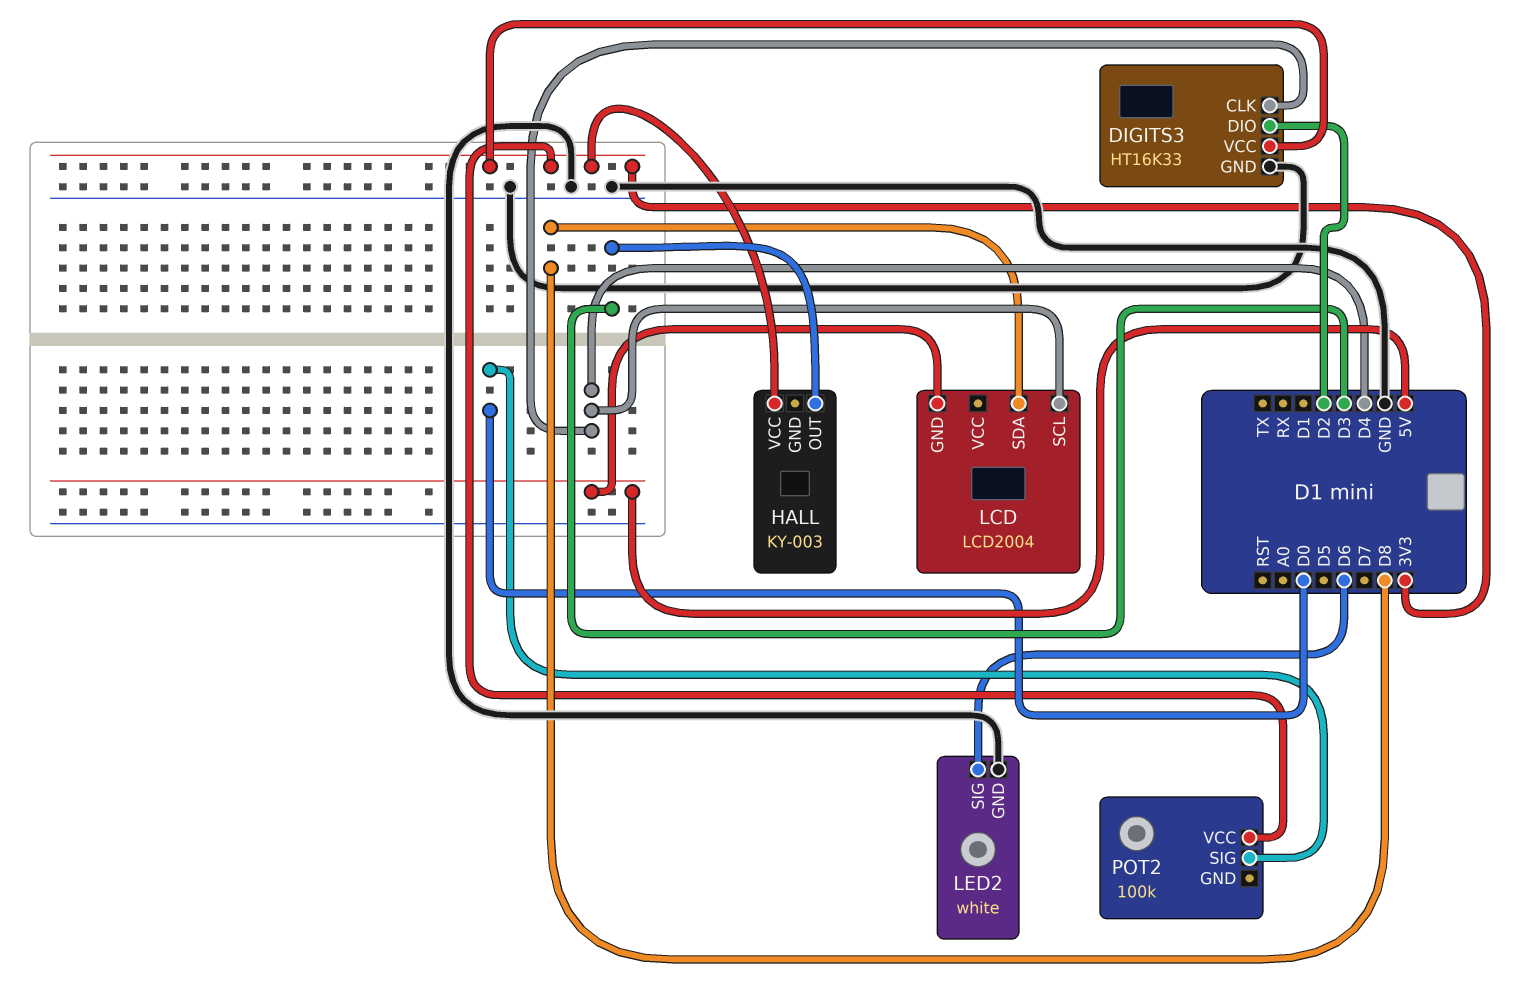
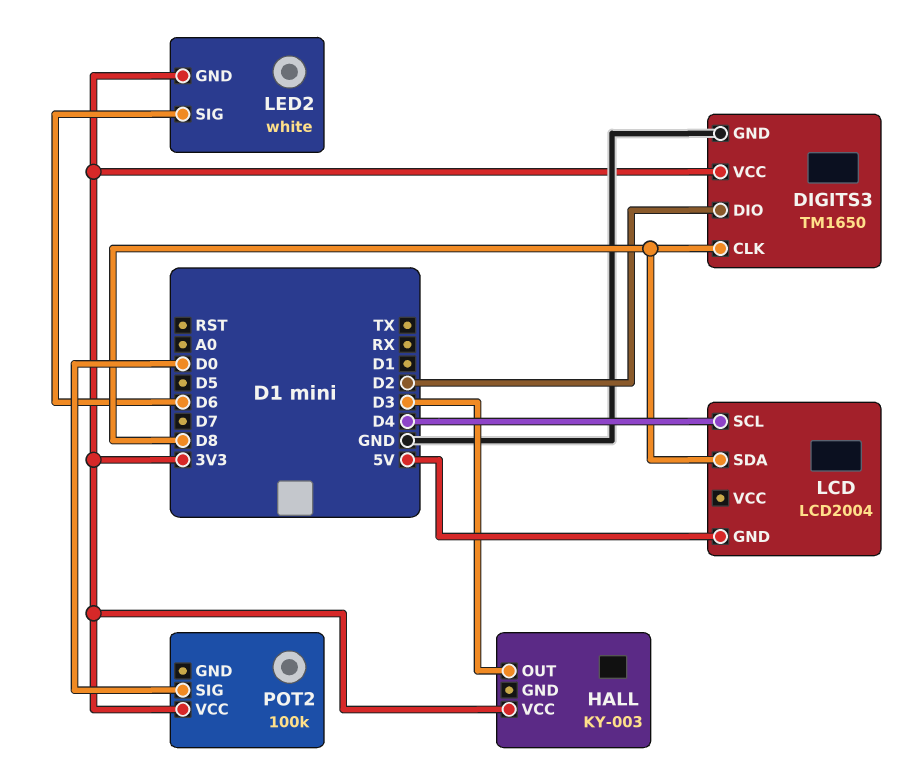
DIGITS3: HT16K33 -> TM1650
DIGITS3 pin CLK: D4 -> D8
LED2 pin GND: GND -> 3V3

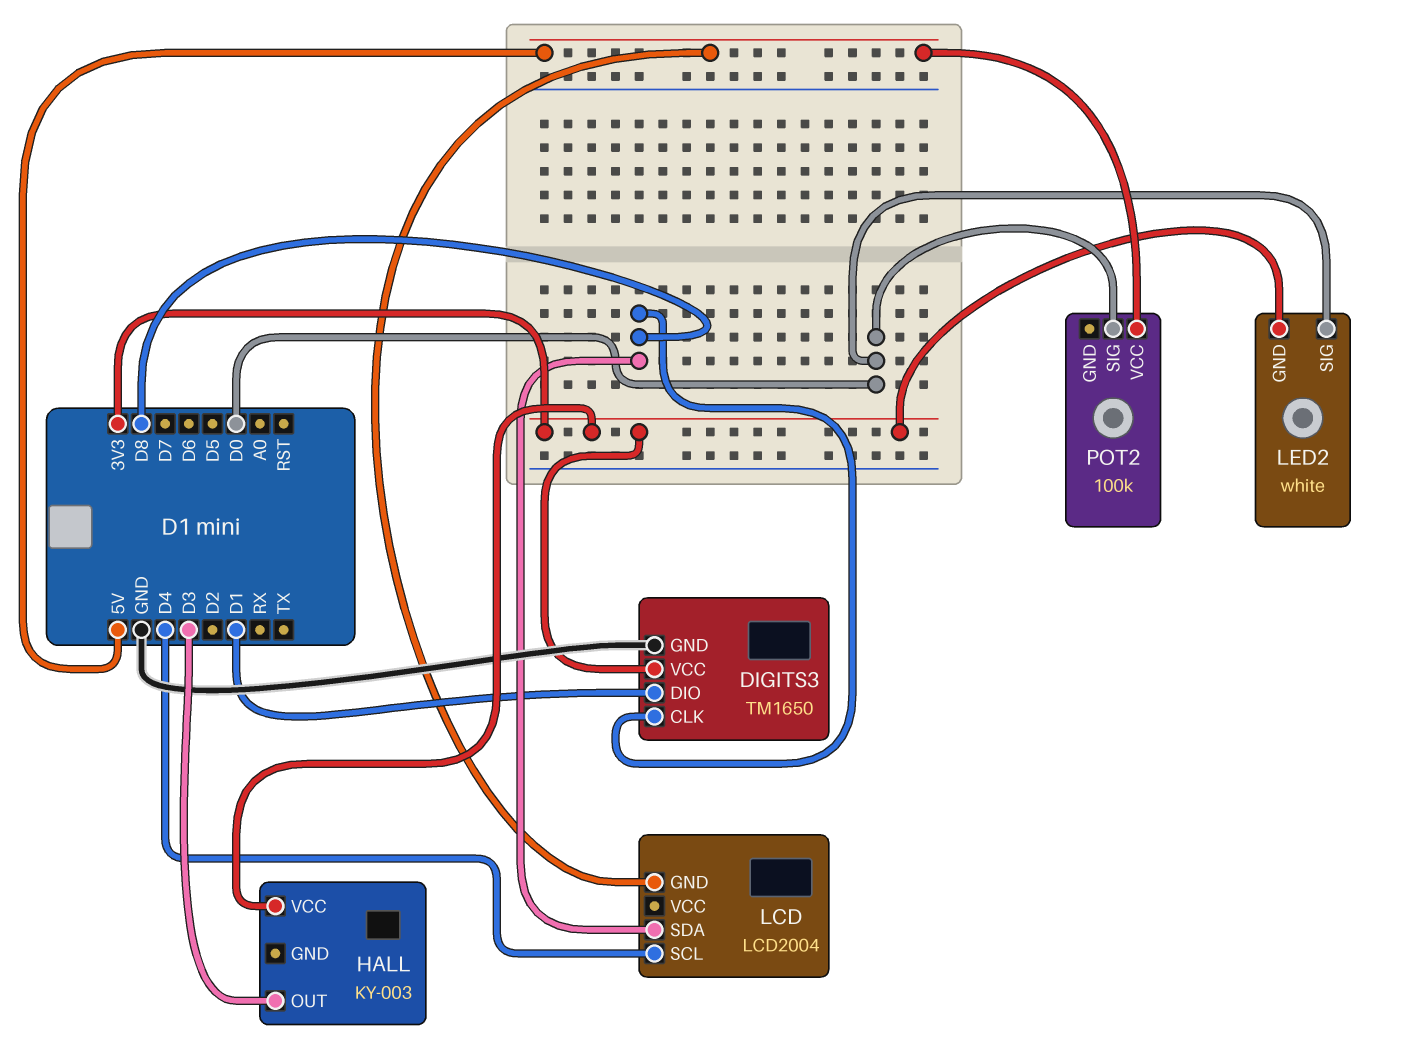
DIGITS3 pin DIO: D2 -> D1
LED2 pin SIG: D6 -> D0
POT2 pin VCC: 3V3 -> 5V

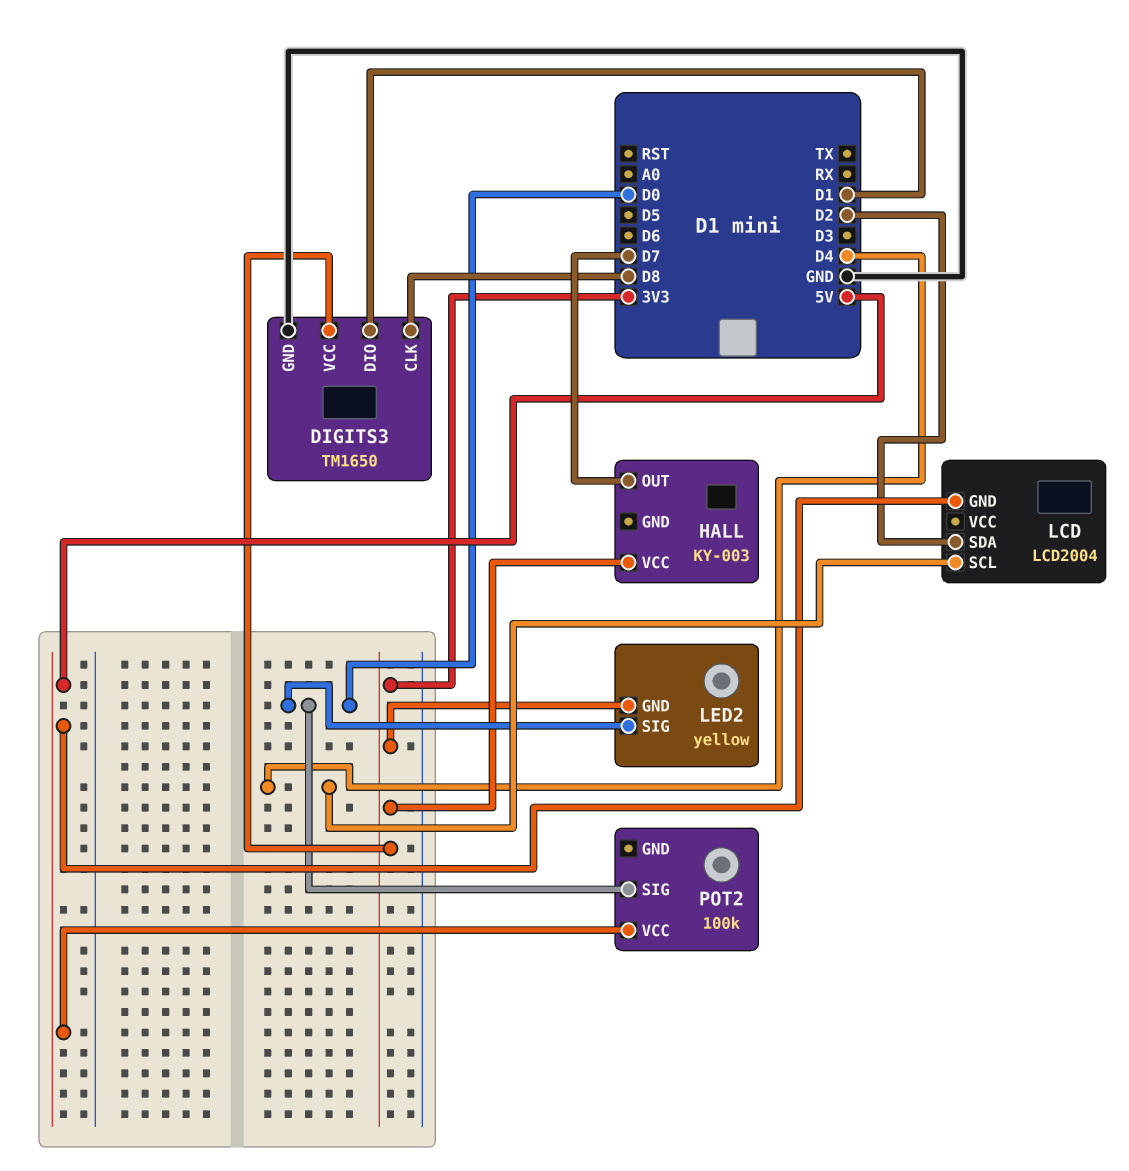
HALL pin OUT: D3 -> D7
LCD pin SDA: D8 -> D2
LED2: white -> yellow

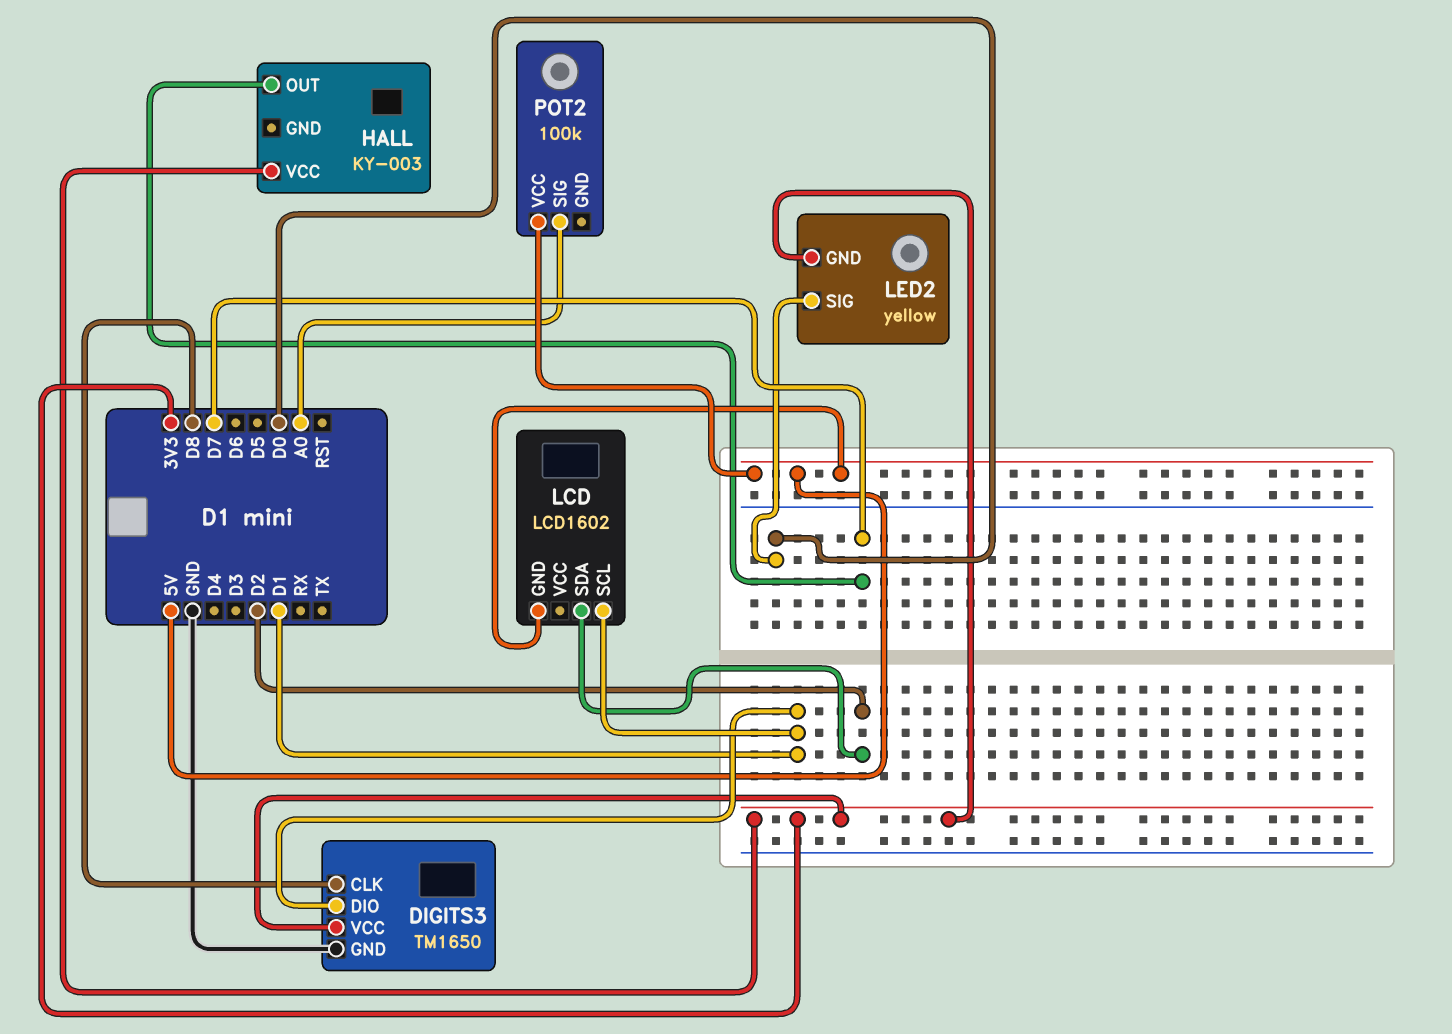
LCD: LCD2004 -> LCD1602
LCD pin SCL: D4 -> D1
POT2 pin SIG: D0 -> A0

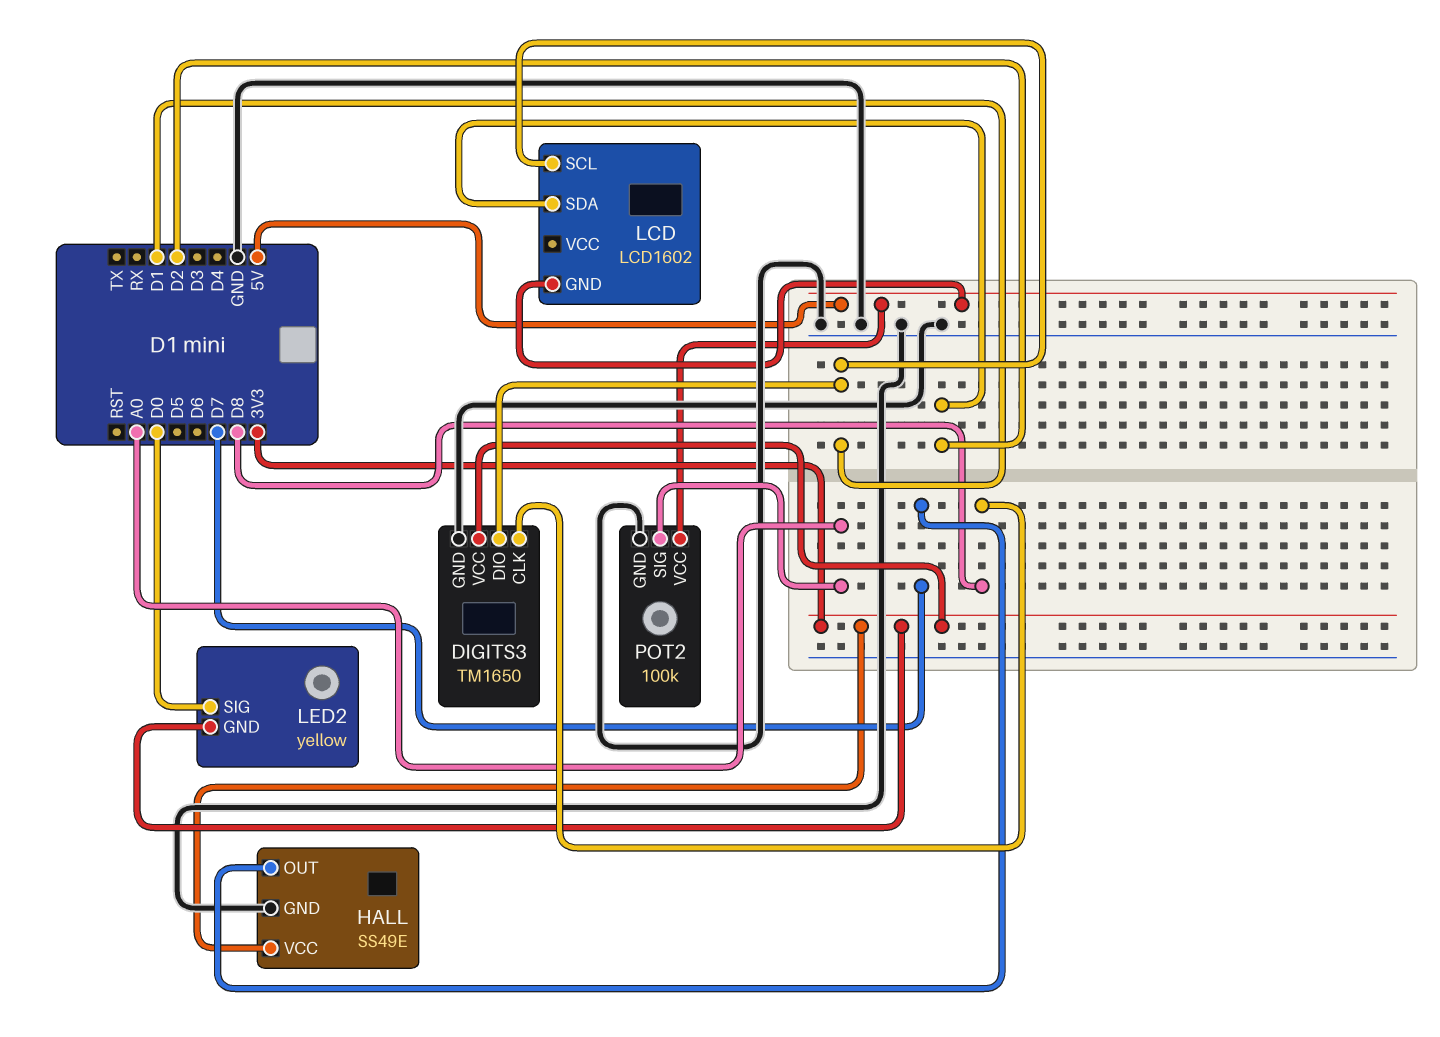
HALL: KY-003 -> SS49E
HALL pin GND: none -> GND
POT2 pin GND: none -> GND

